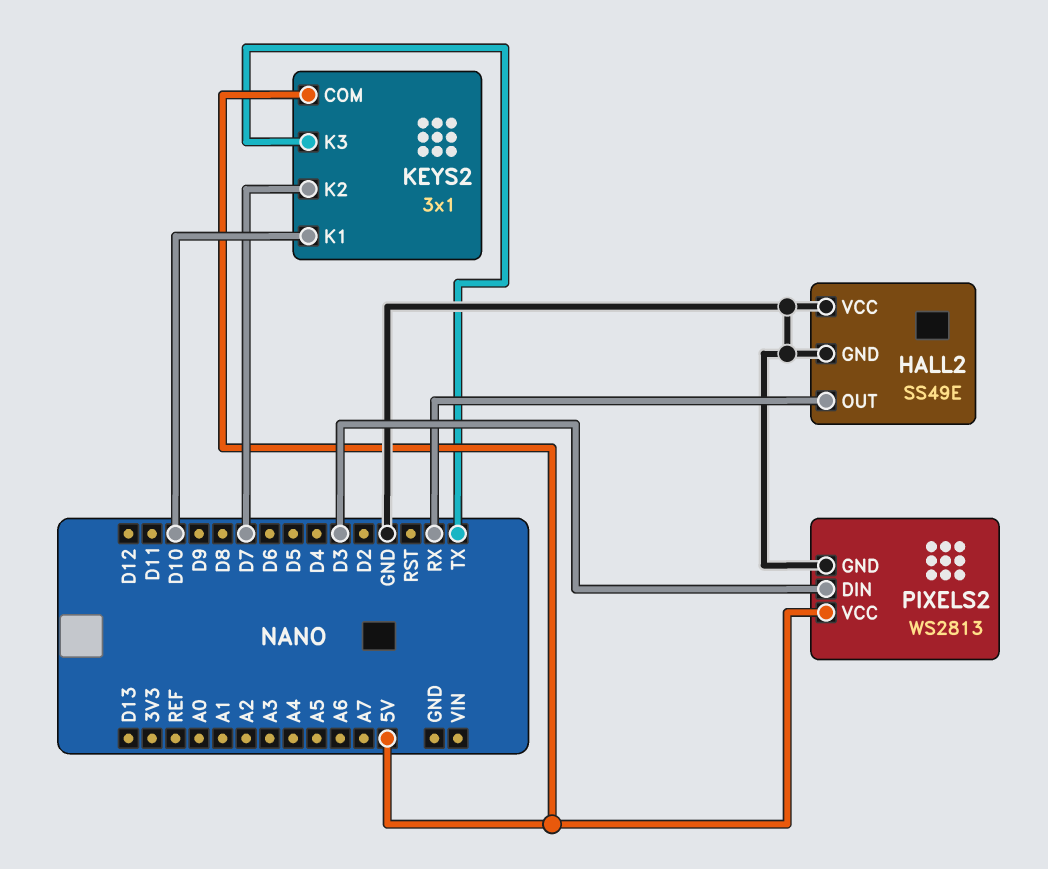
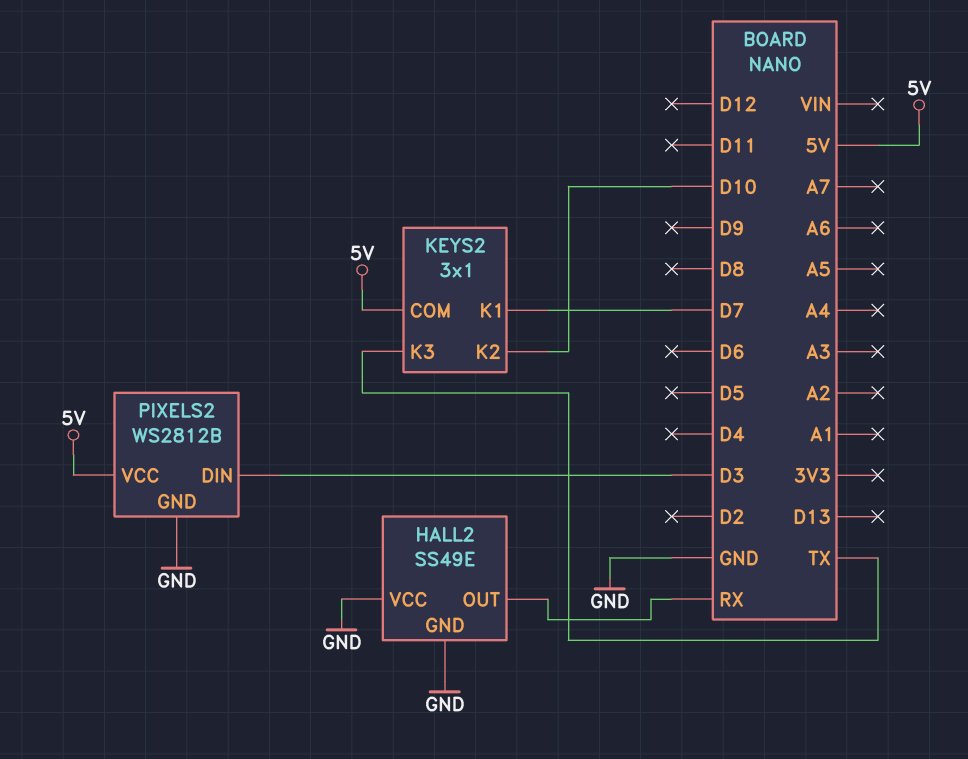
KEYS2 pin K1: D10 -> D7
KEYS2 pin K2: D7 -> D10
PIXELS2: WS2813 -> WS2812B

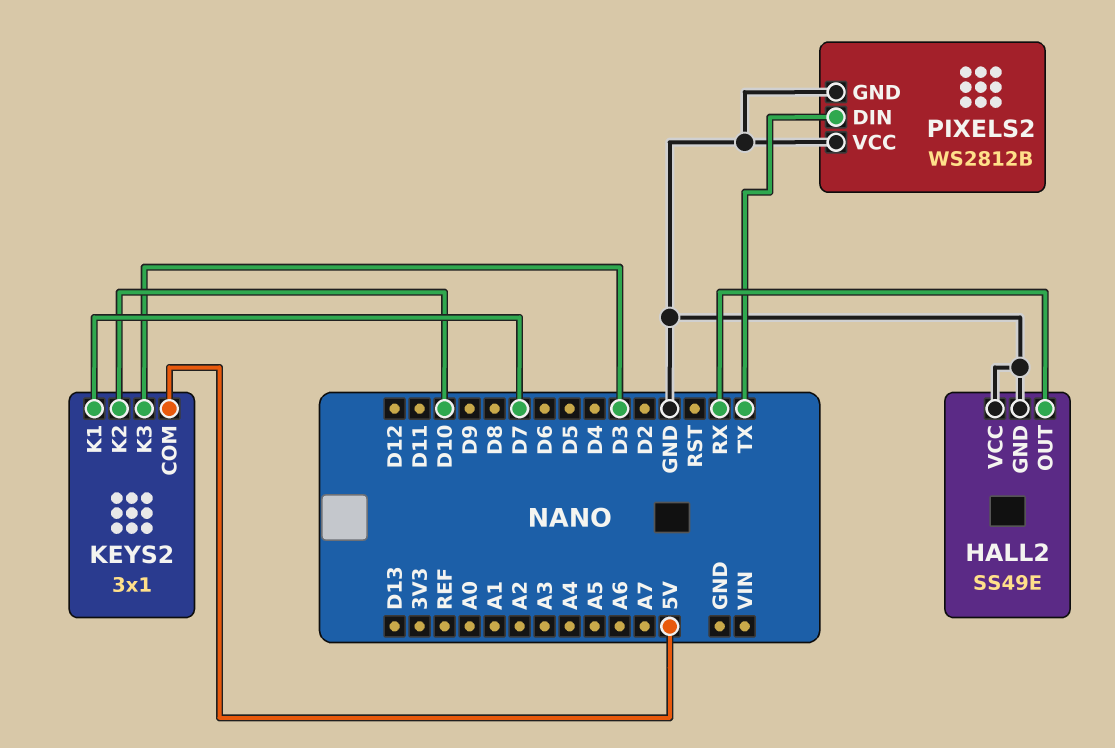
KEYS2 pin K3: TX -> D3
PIXELS2 pin DIN: D3 -> TX
PIXELS2 pin VCC: 5V -> GND

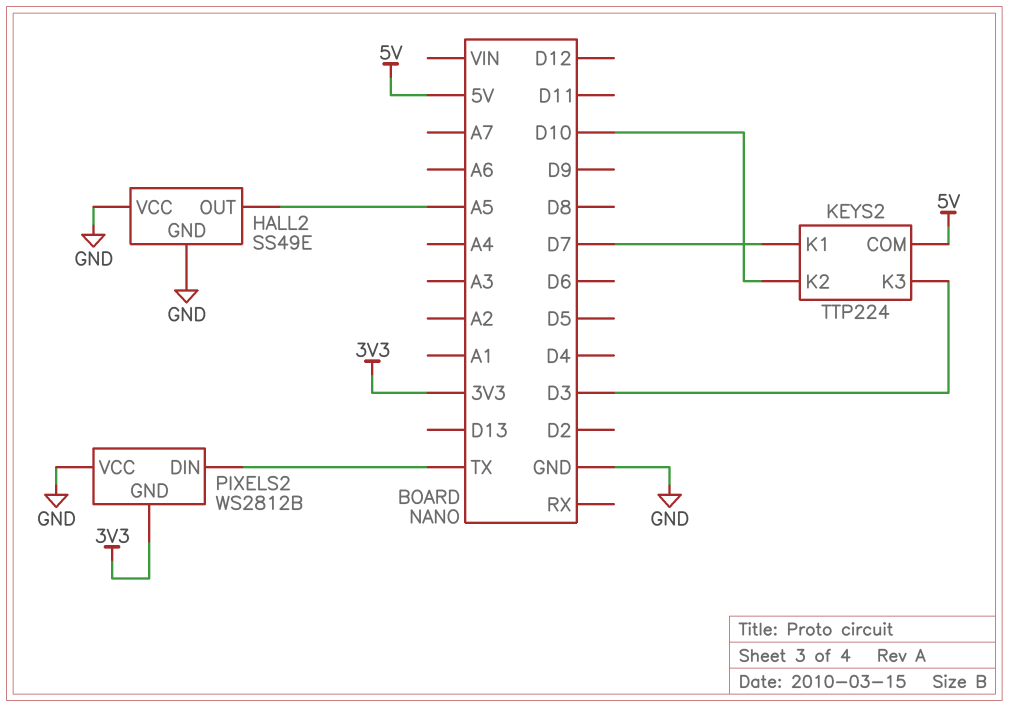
HALL2 pin OUT: RX -> A5
KEYS2: 3x1 -> TTP224
PIXELS2 pin GND: GND -> 3V3

